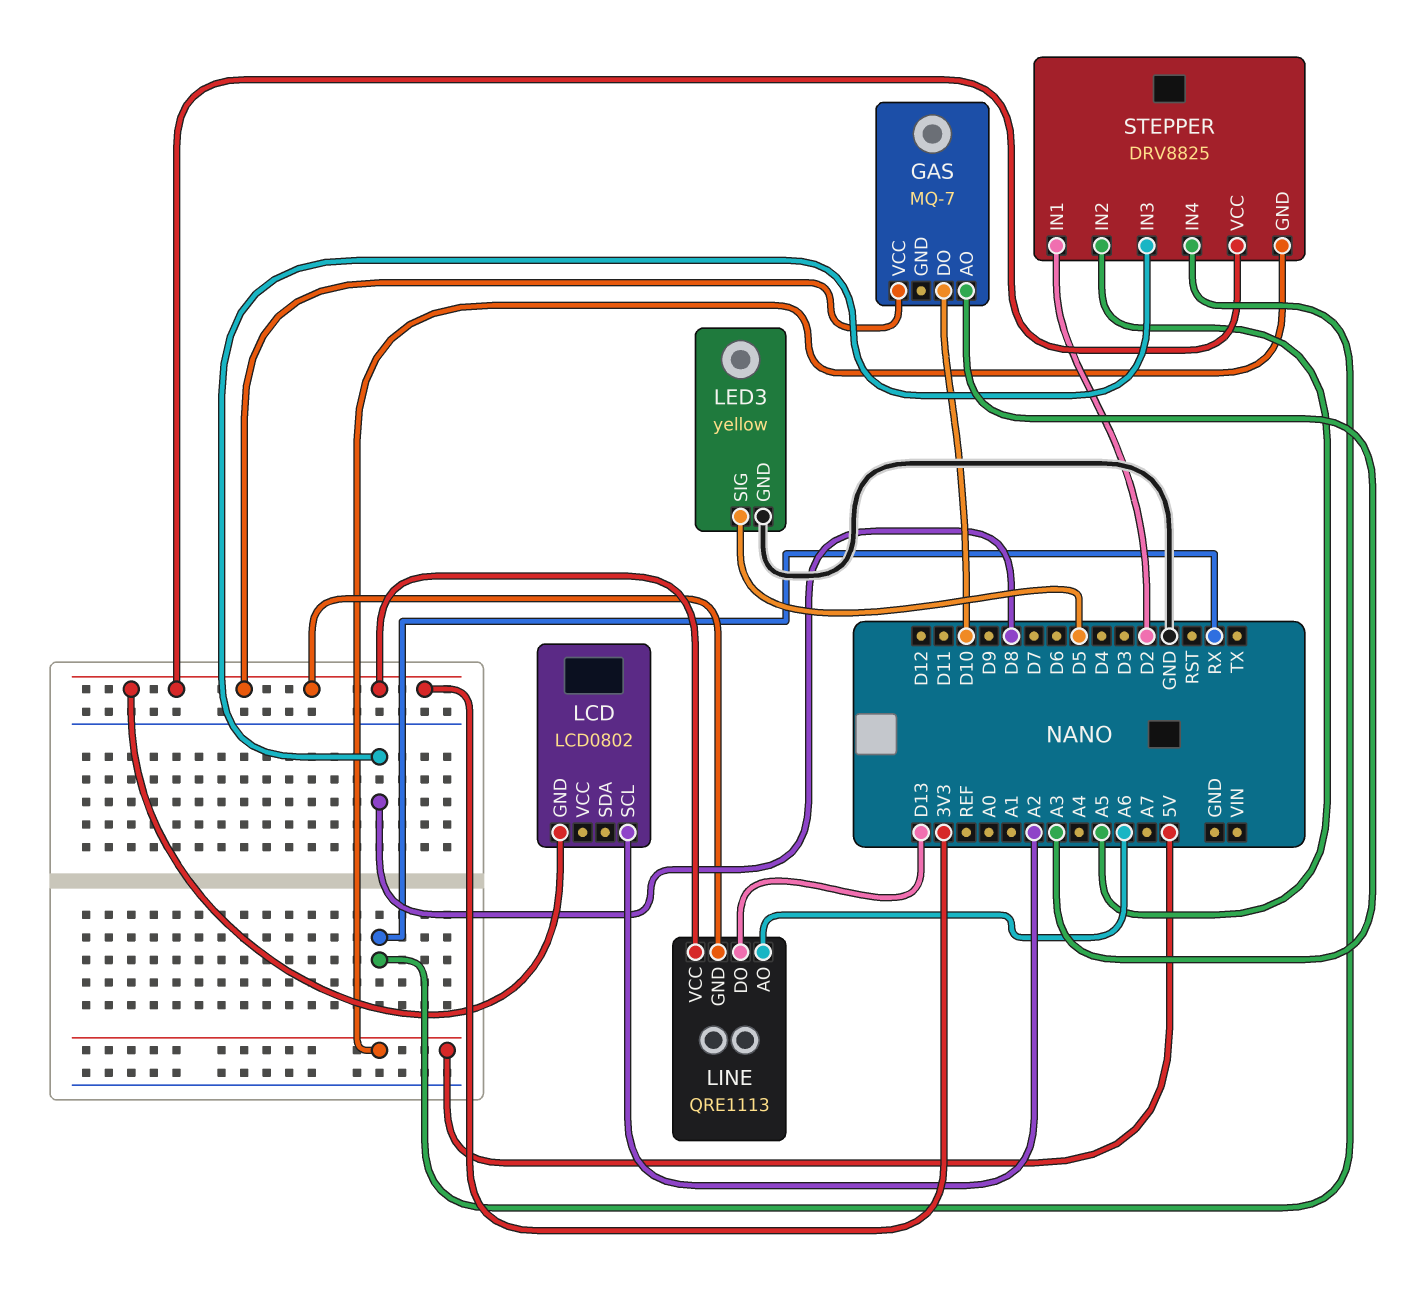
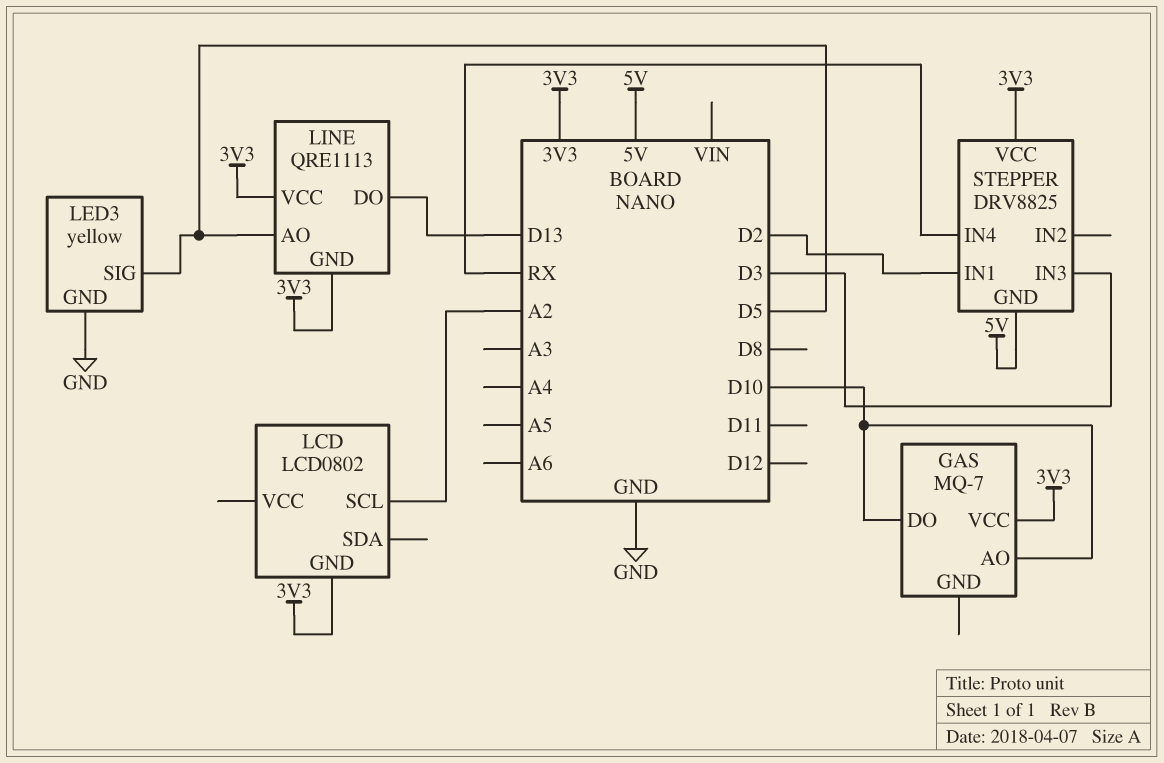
GAS pin AO: A3 -> D10
LINE pin AO: A6 -> D5
STEPPER pin IN2: A5 -> none
STEPPER pin IN3: D8 -> D3

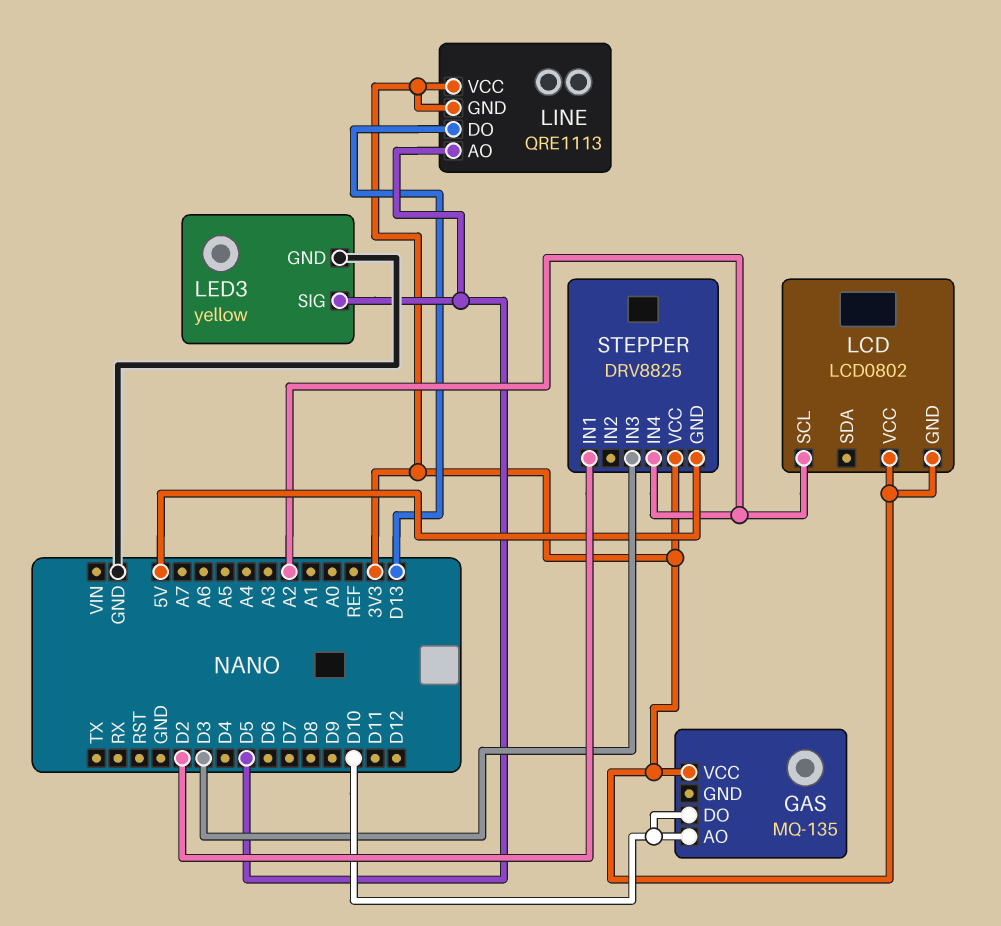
GAS: MQ-7 -> MQ-135
LCD pin VCC: none -> 3V3
STEPPER pin IN4: RX -> A2

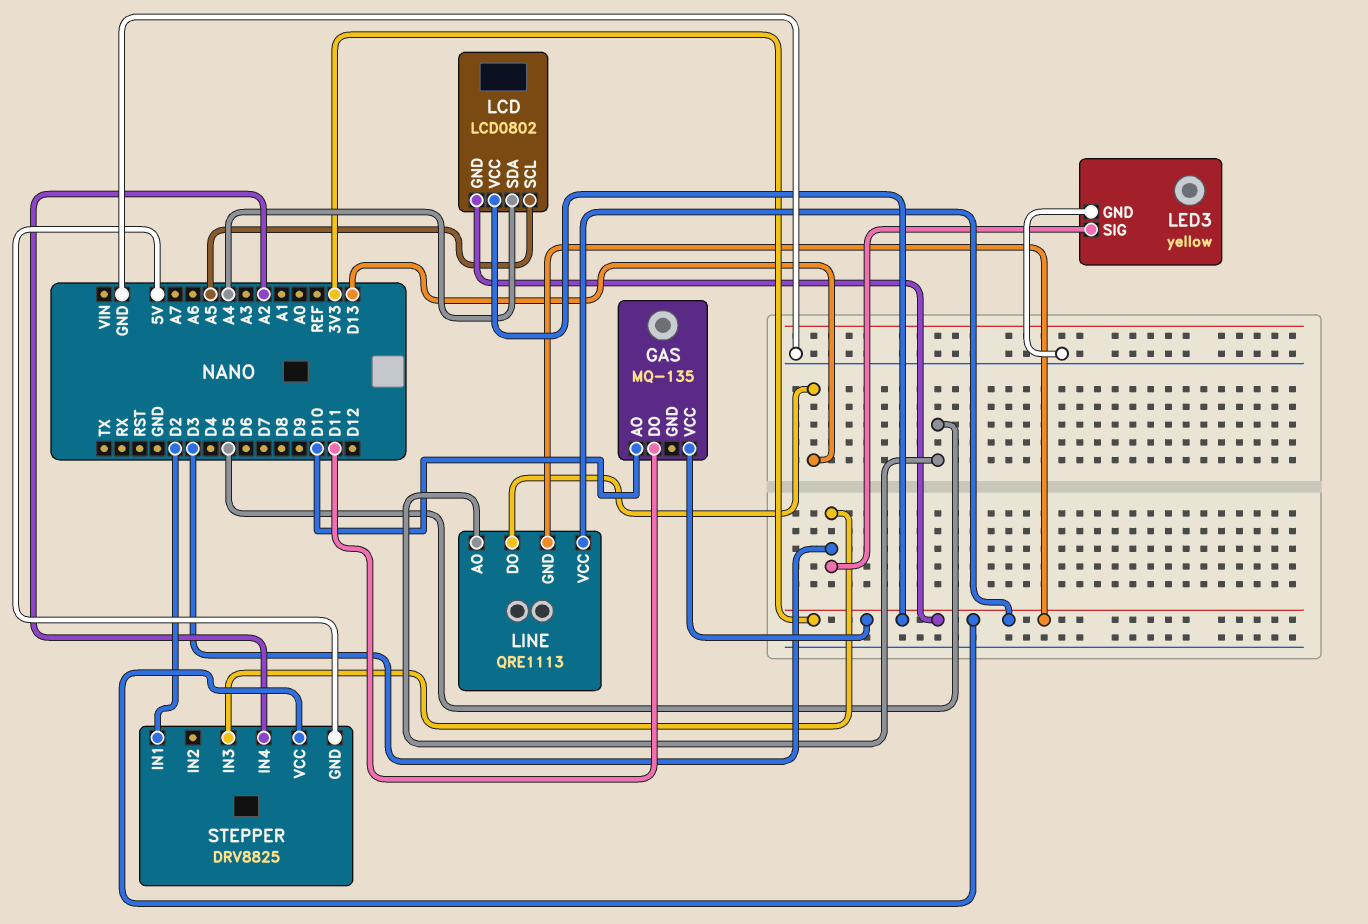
GAS pin DO: D10 -> D11
LCD pin SCL: A2 -> A5
LCD pin SDA: none -> A4
LED3 pin SIG: D5 -> D3

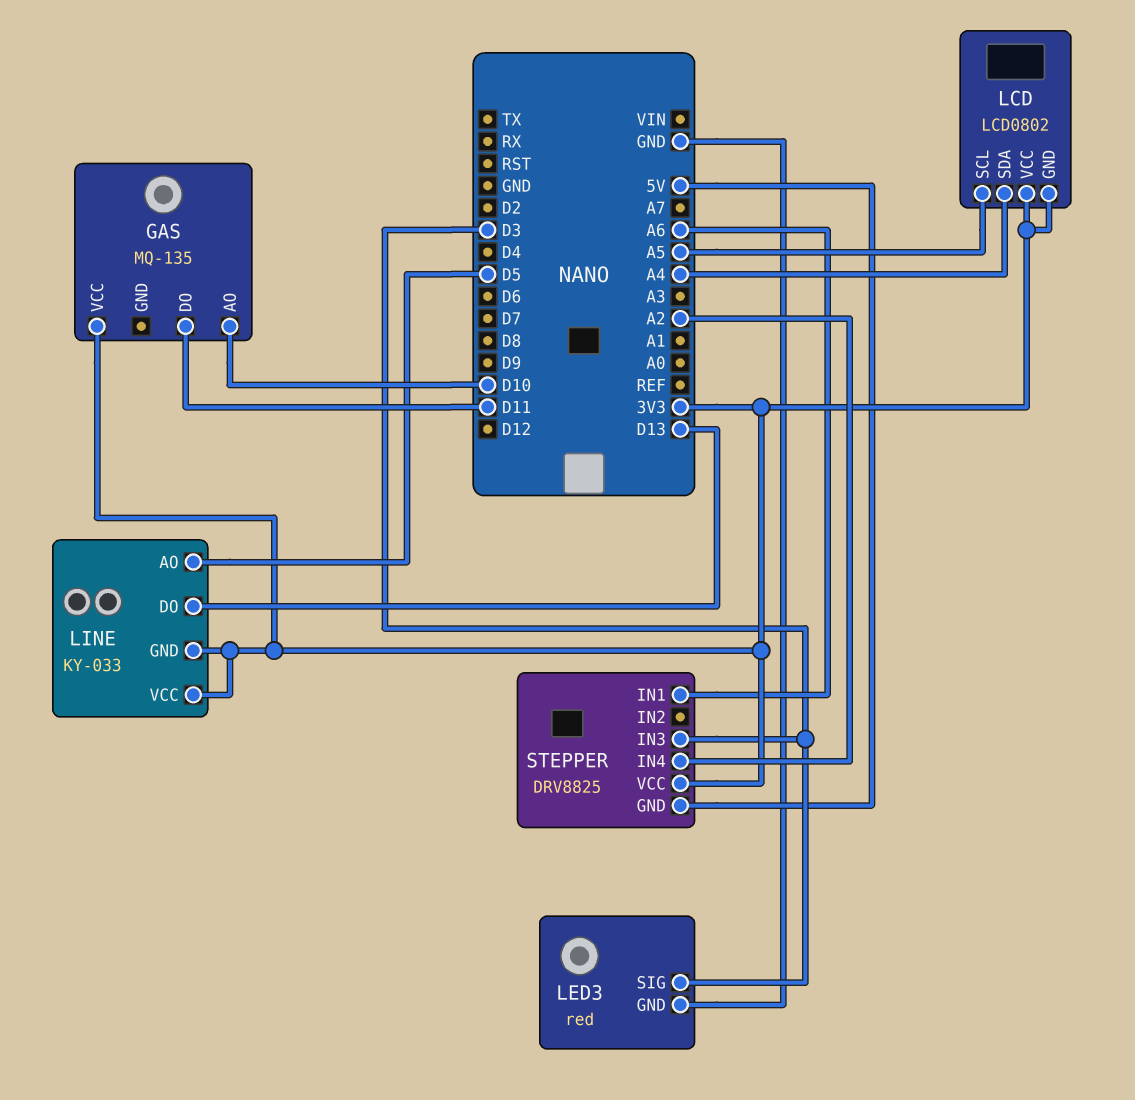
LED3: yellow -> red
LINE: QRE1113 -> KY-033
STEPPER pin IN1: D2 -> A6

